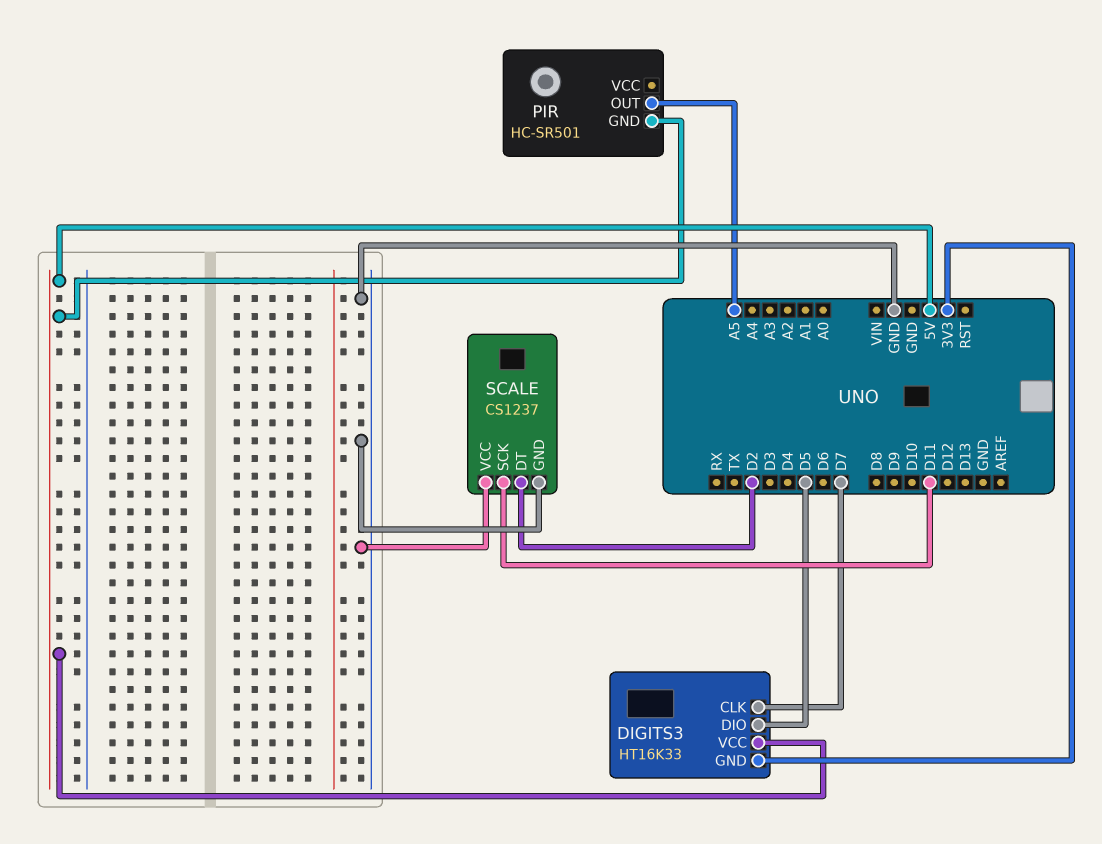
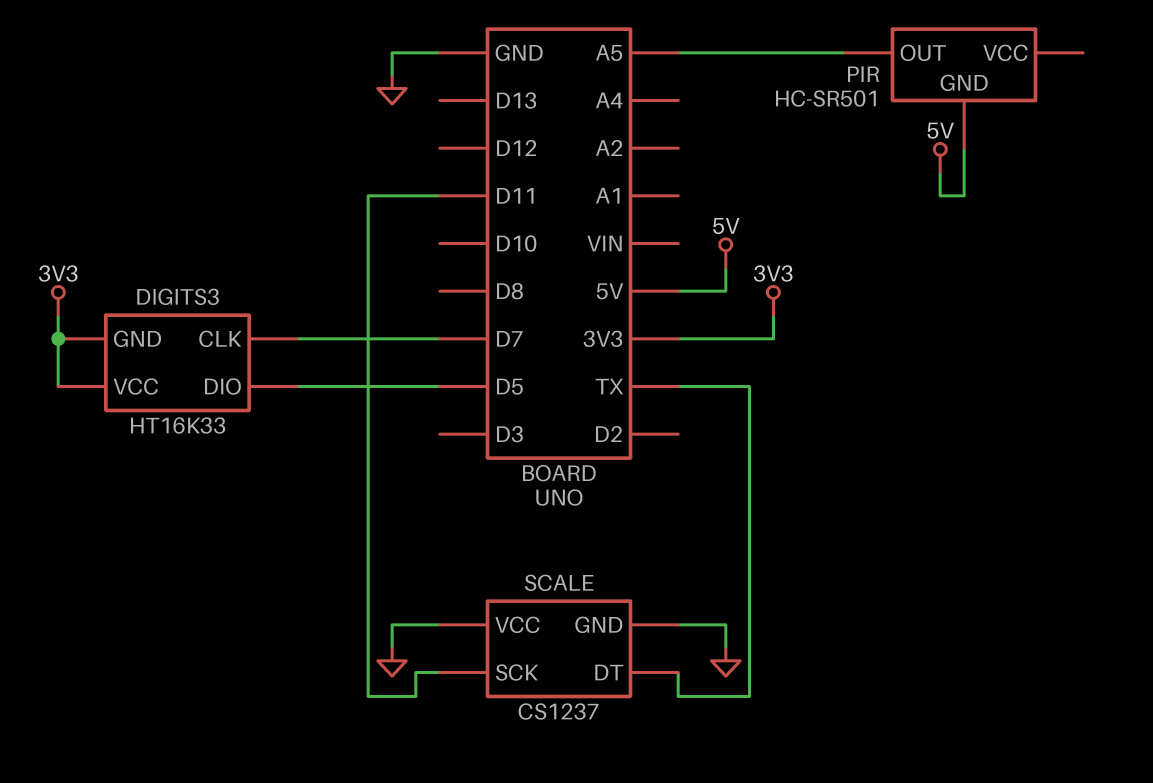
DIGITS3 pin VCC: 5V -> 3V3
SCALE pin DT: D2 -> TX

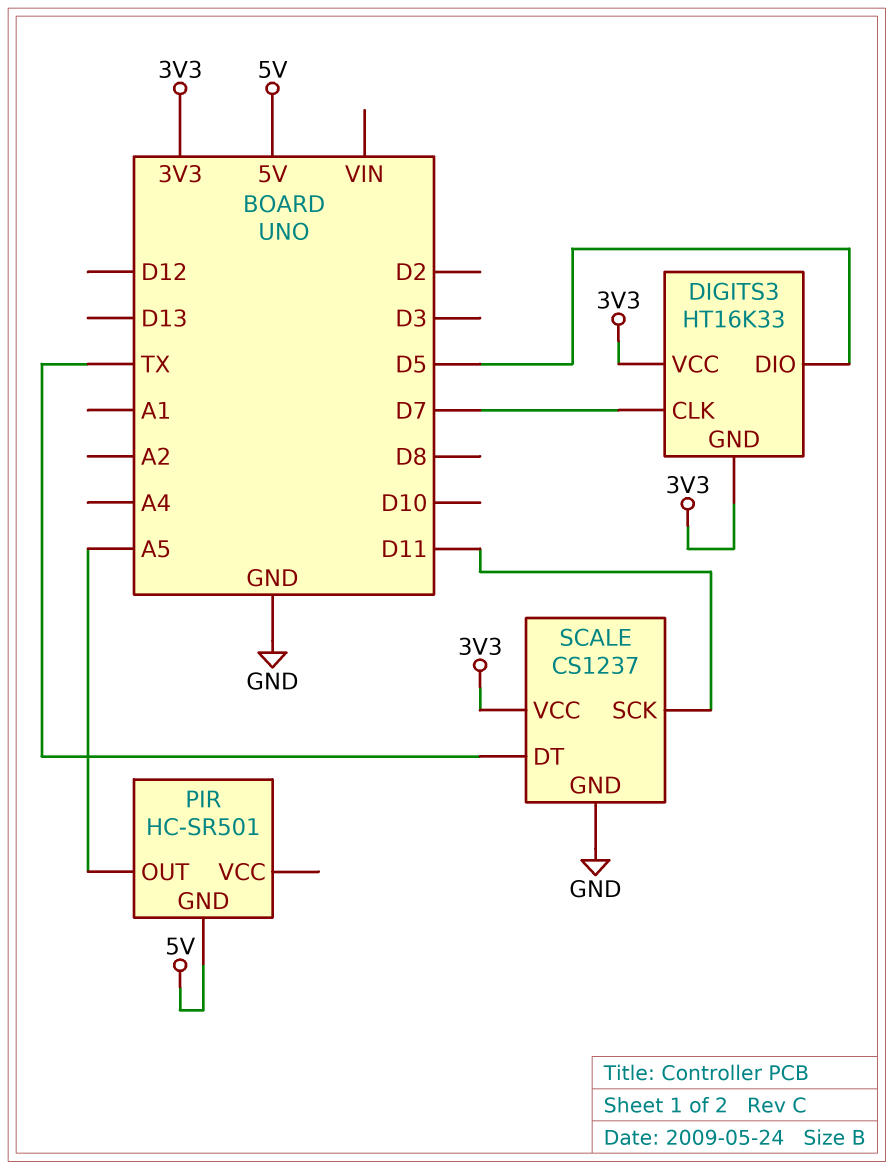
SCALE pin VCC: GND -> 3V3

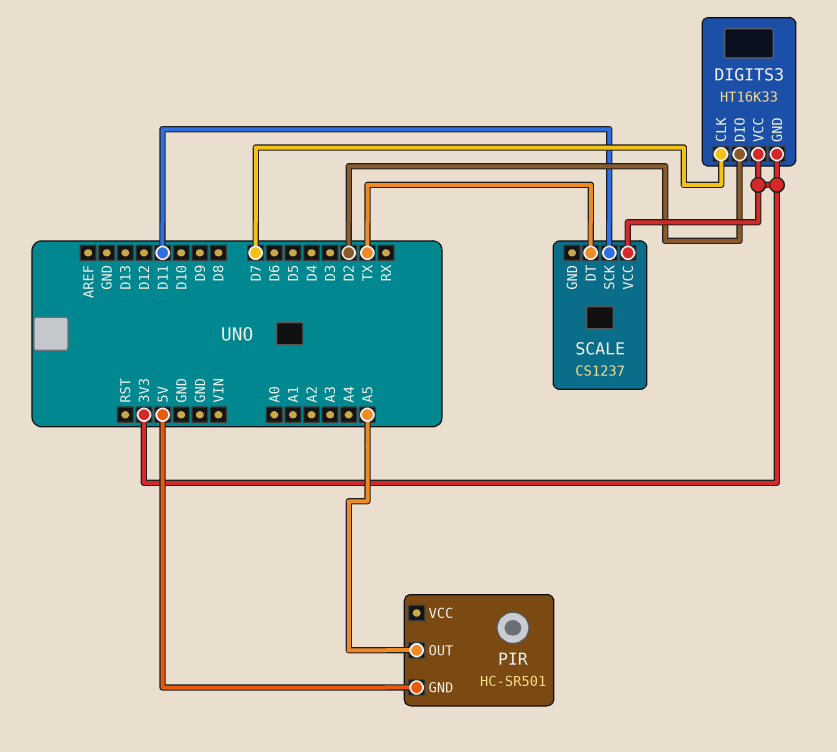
DIGITS3 pin DIO: D5 -> D2
SCALE pin GND: GND -> none

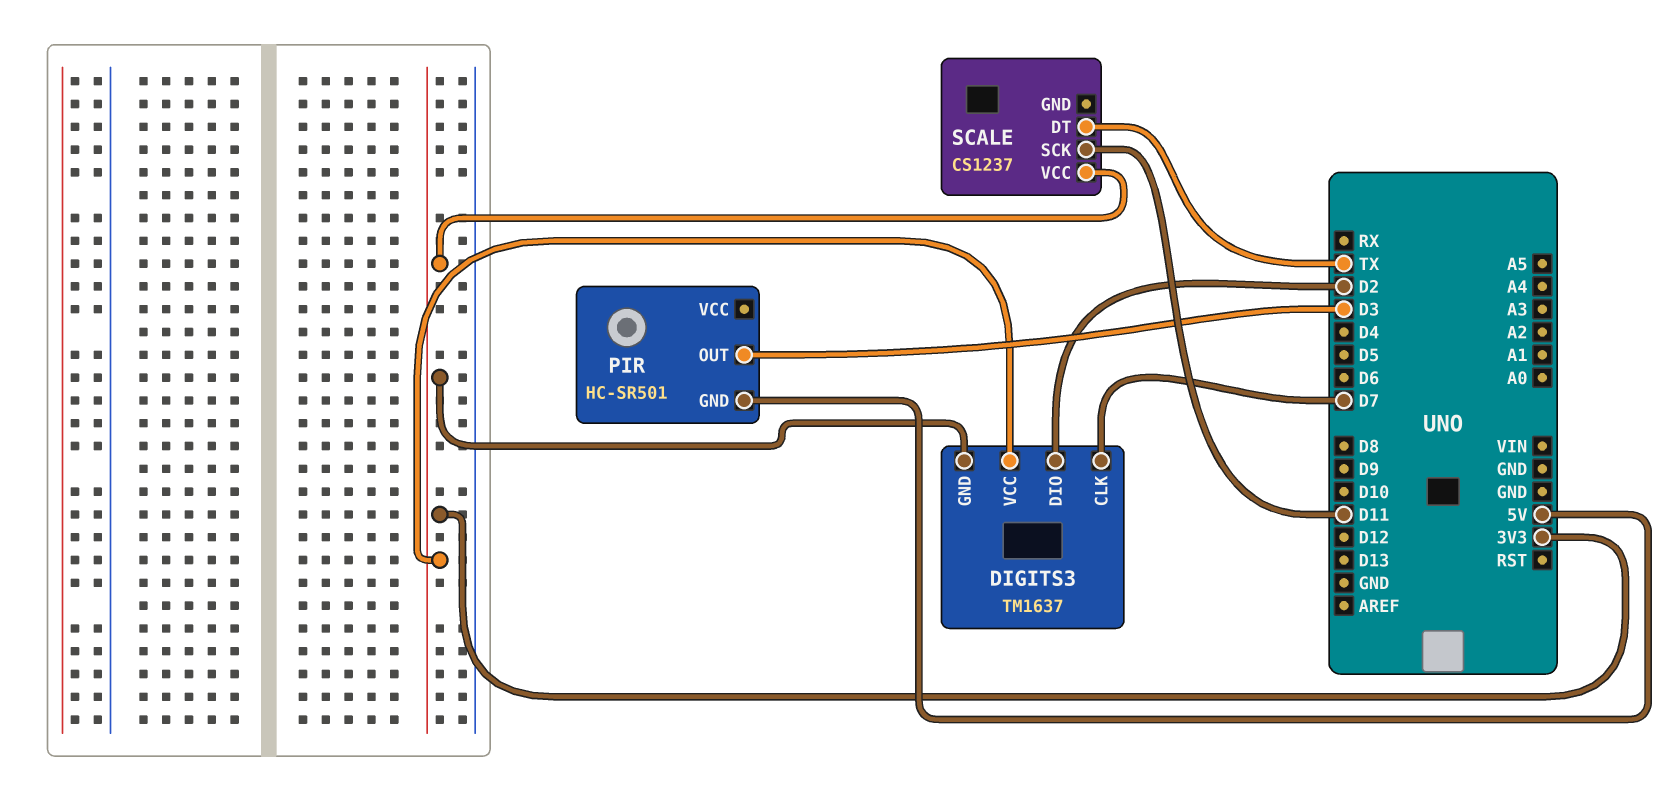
DIGITS3: HT16K33 -> TM1637
PIR pin OUT: A5 -> D3

